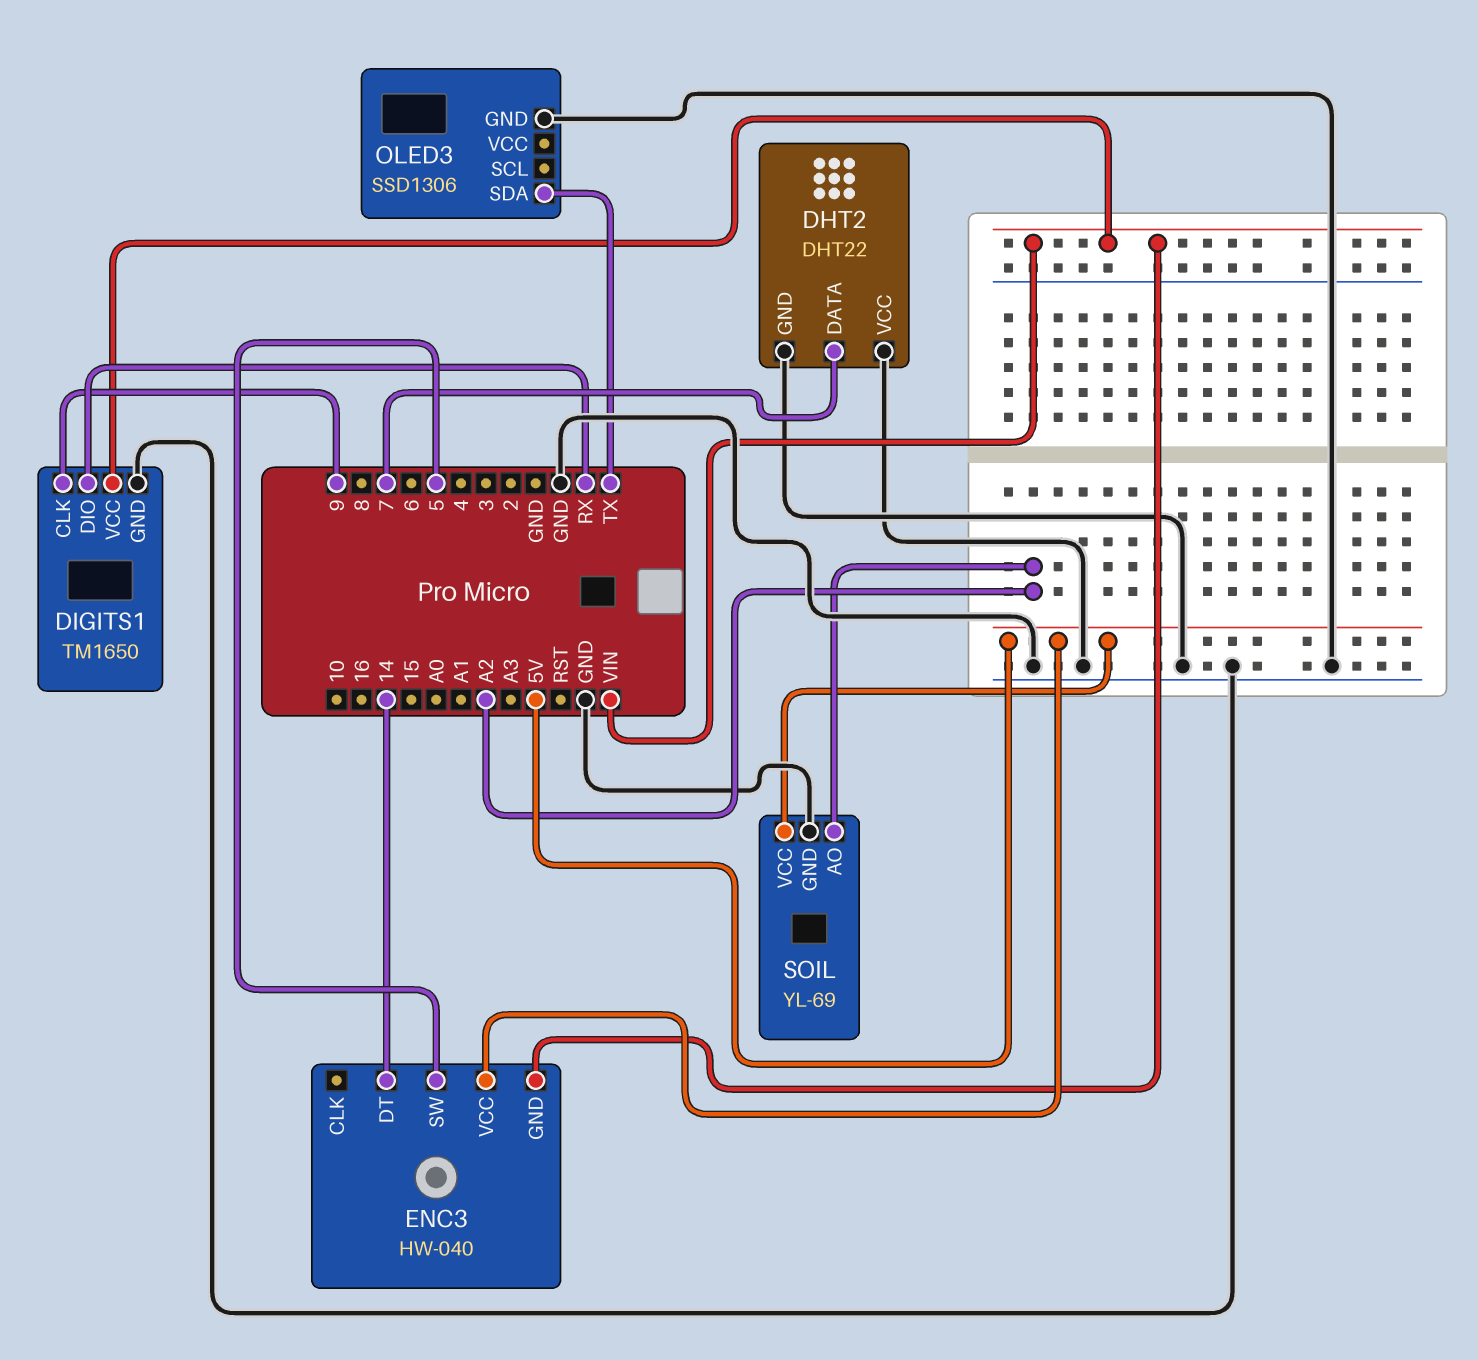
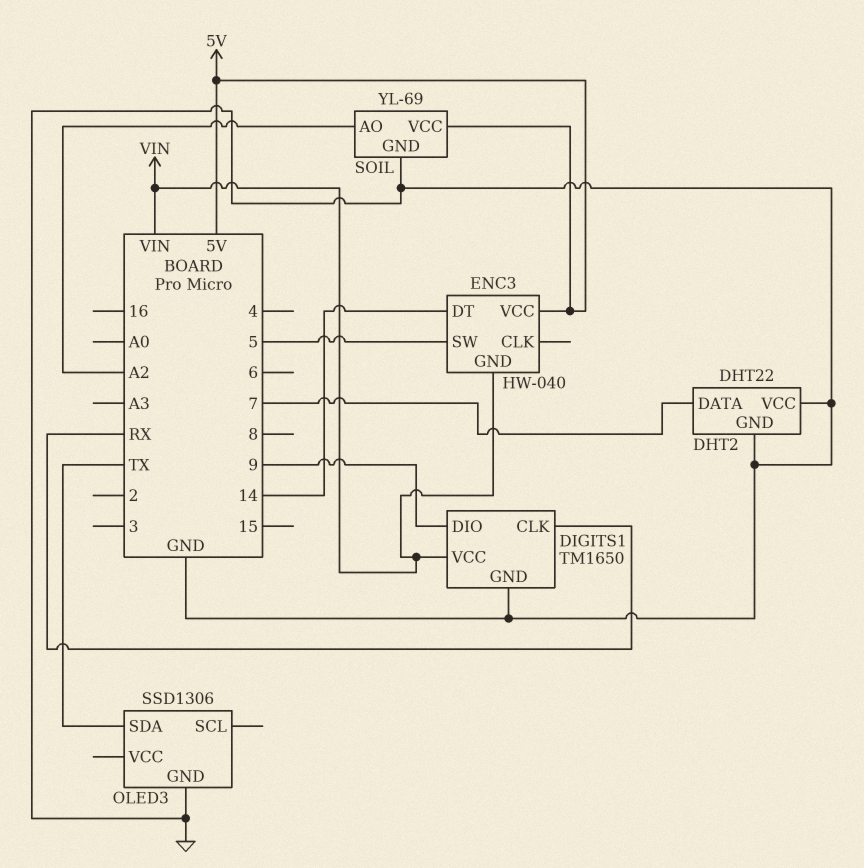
DIGITS1 pin CLK: 9 -> RX
DIGITS1 pin DIO: RX -> 9

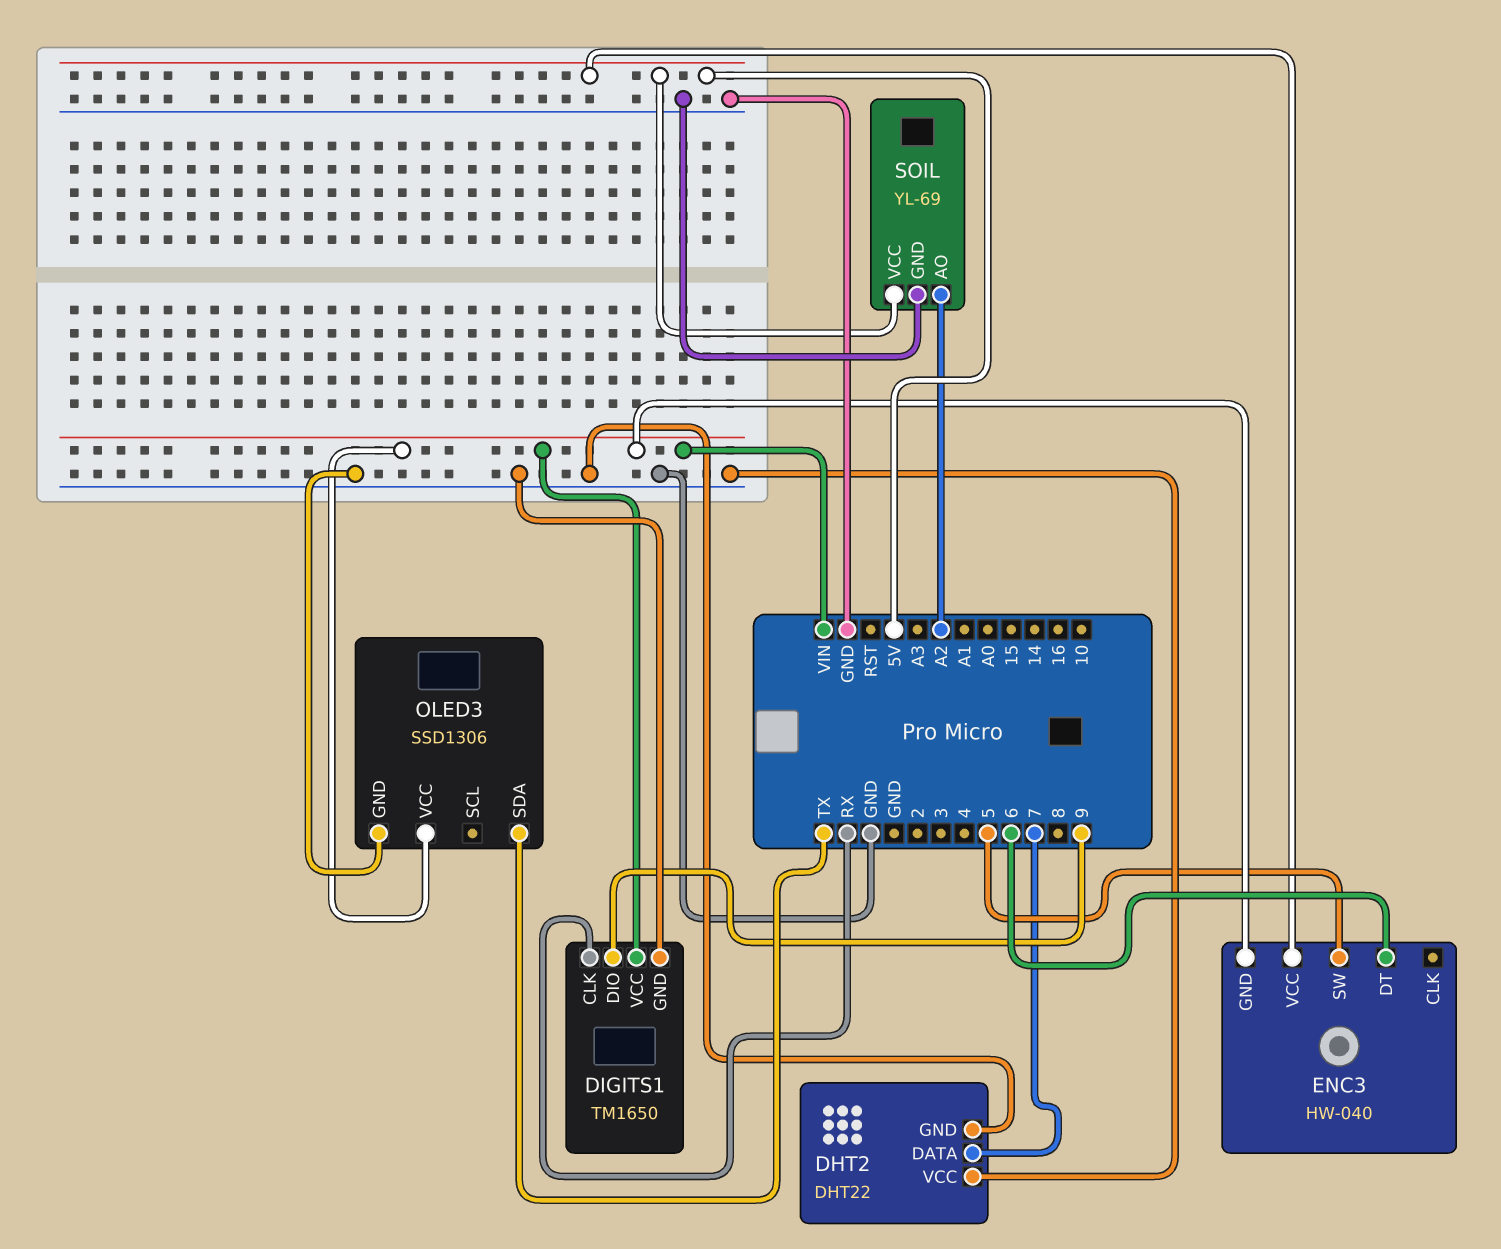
ENC3 pin DT: 14 -> 6
OLED3 pin VCC: none -> VIN

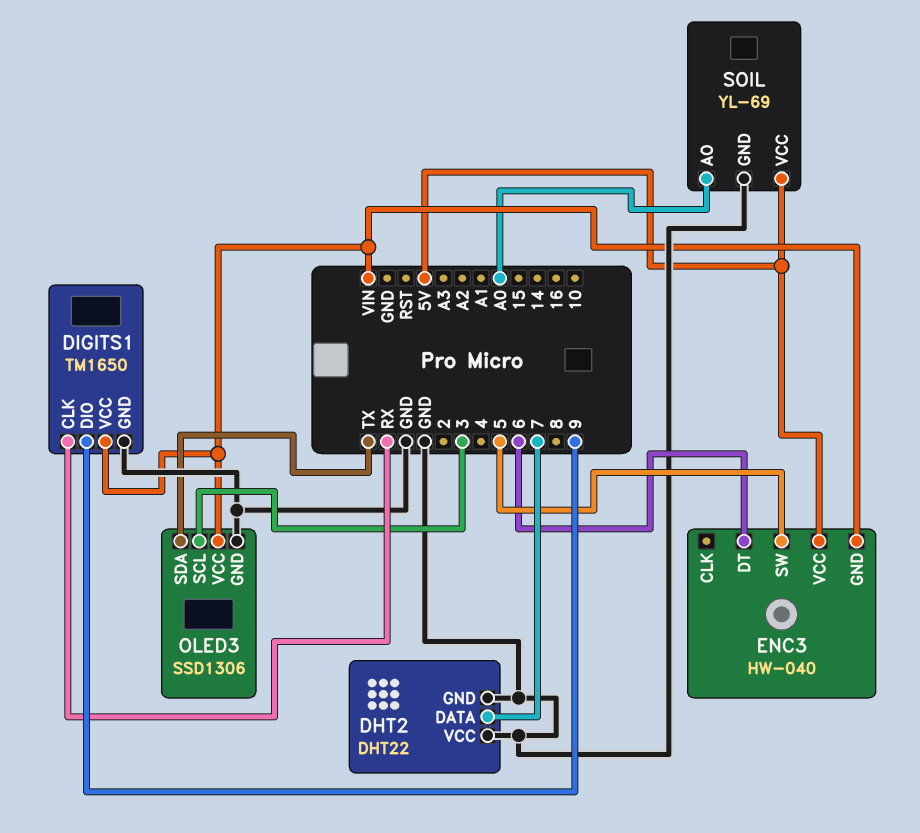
OLED3 pin SCL: none -> 3
SOIL pin AO: A2 -> A0

